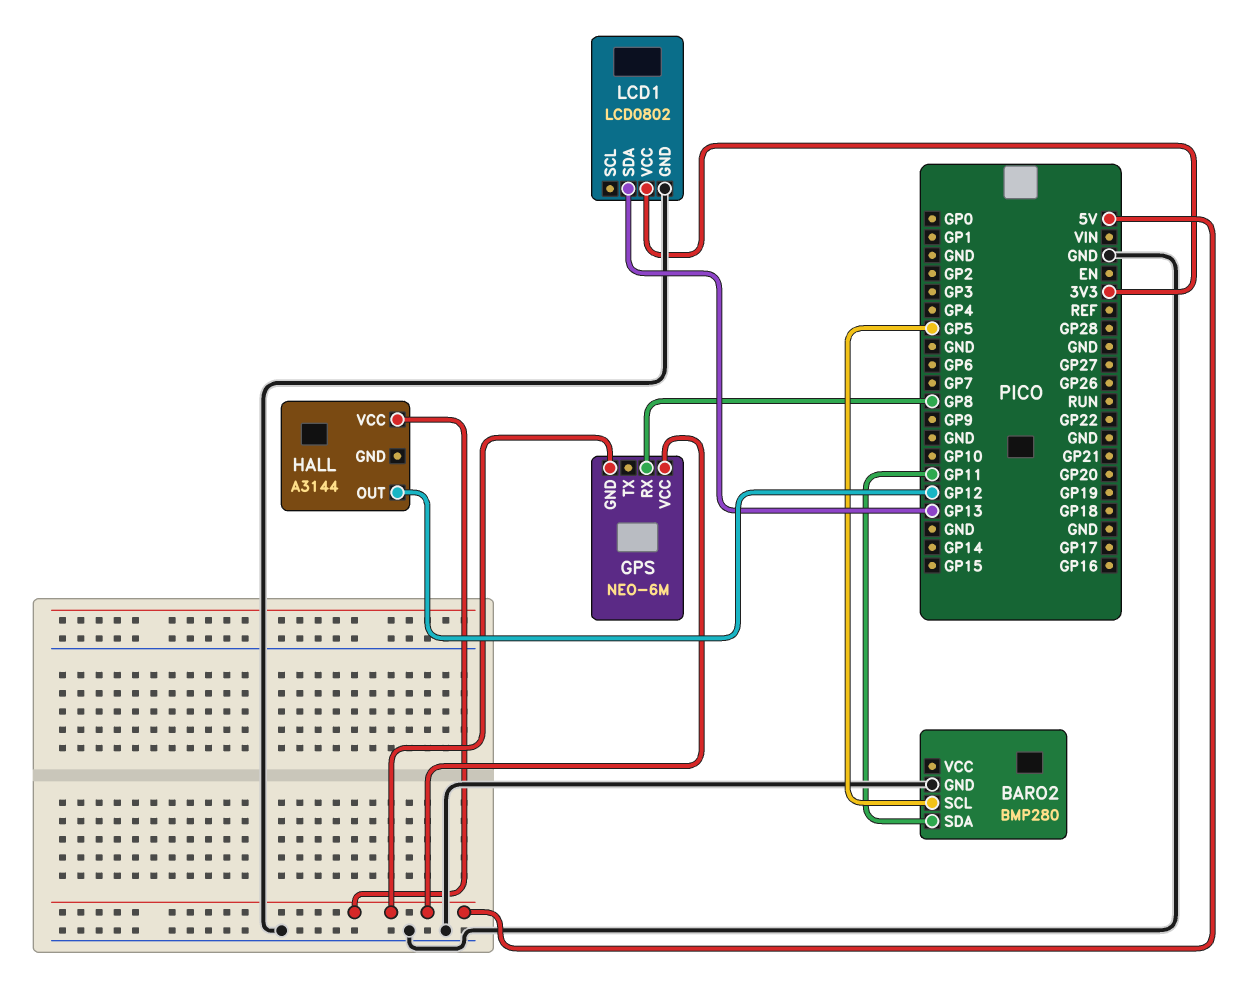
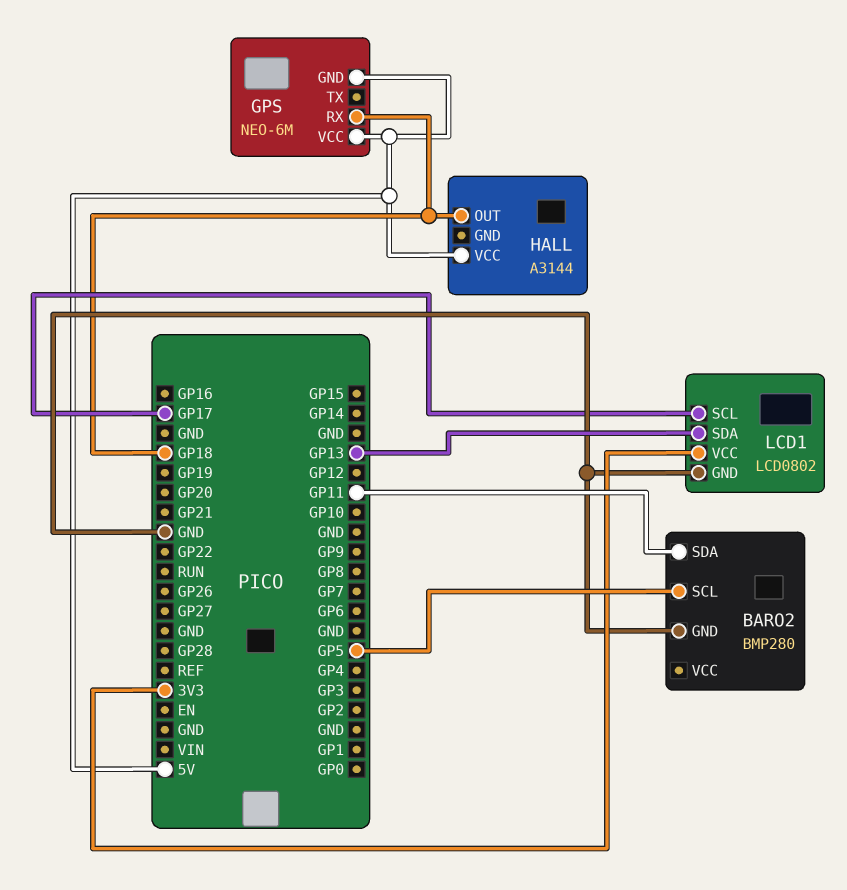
GPS pin RX: GP8 -> GP18
HALL pin OUT: GP12 -> GP18
LCD1 pin SCL: none -> GP17

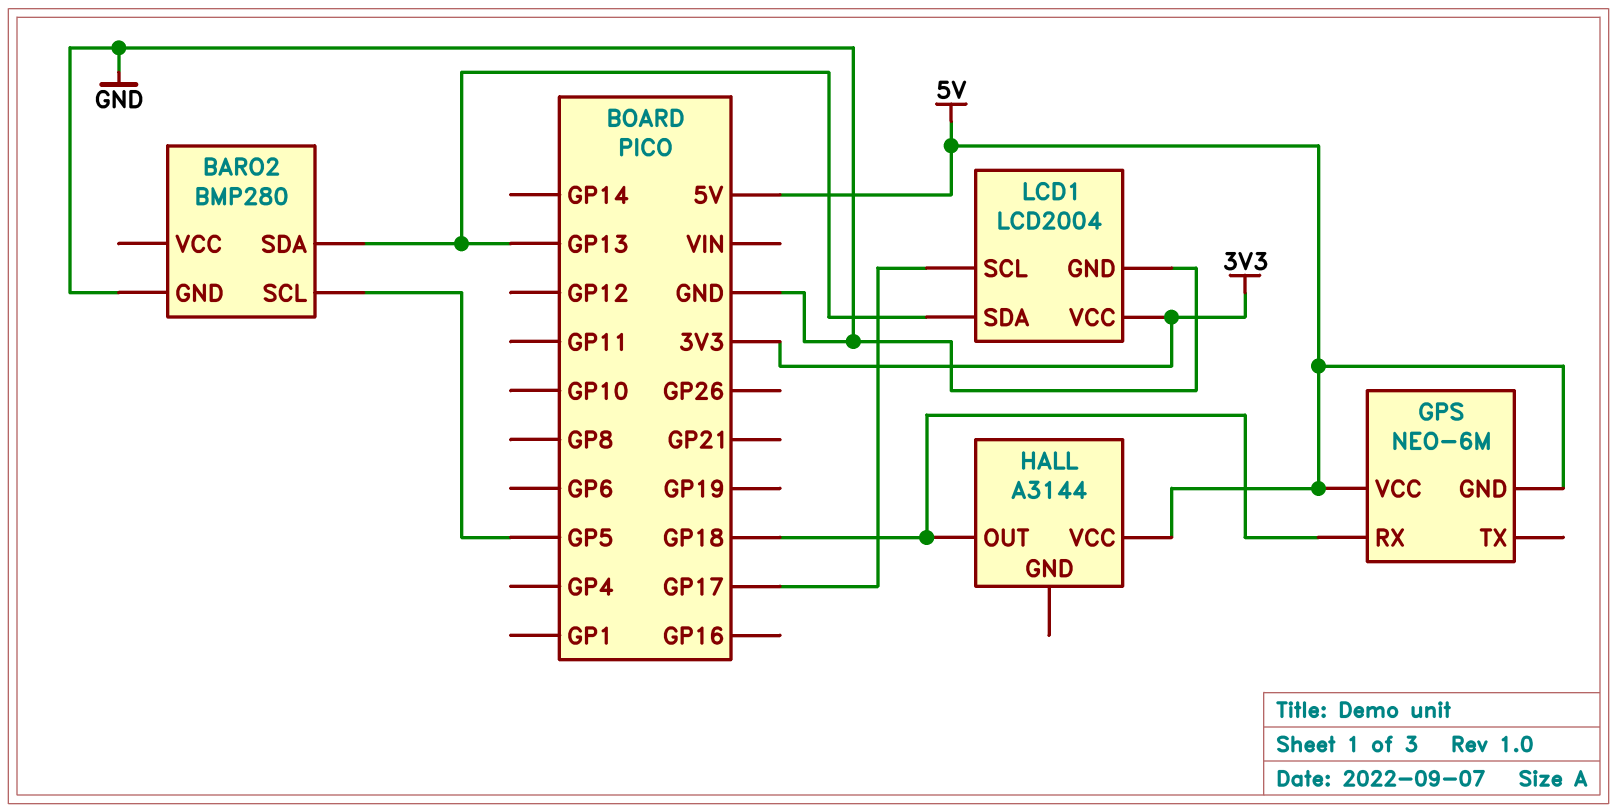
BARO2 pin SDA: GP11 -> GP13
LCD1: LCD0802 -> LCD2004

